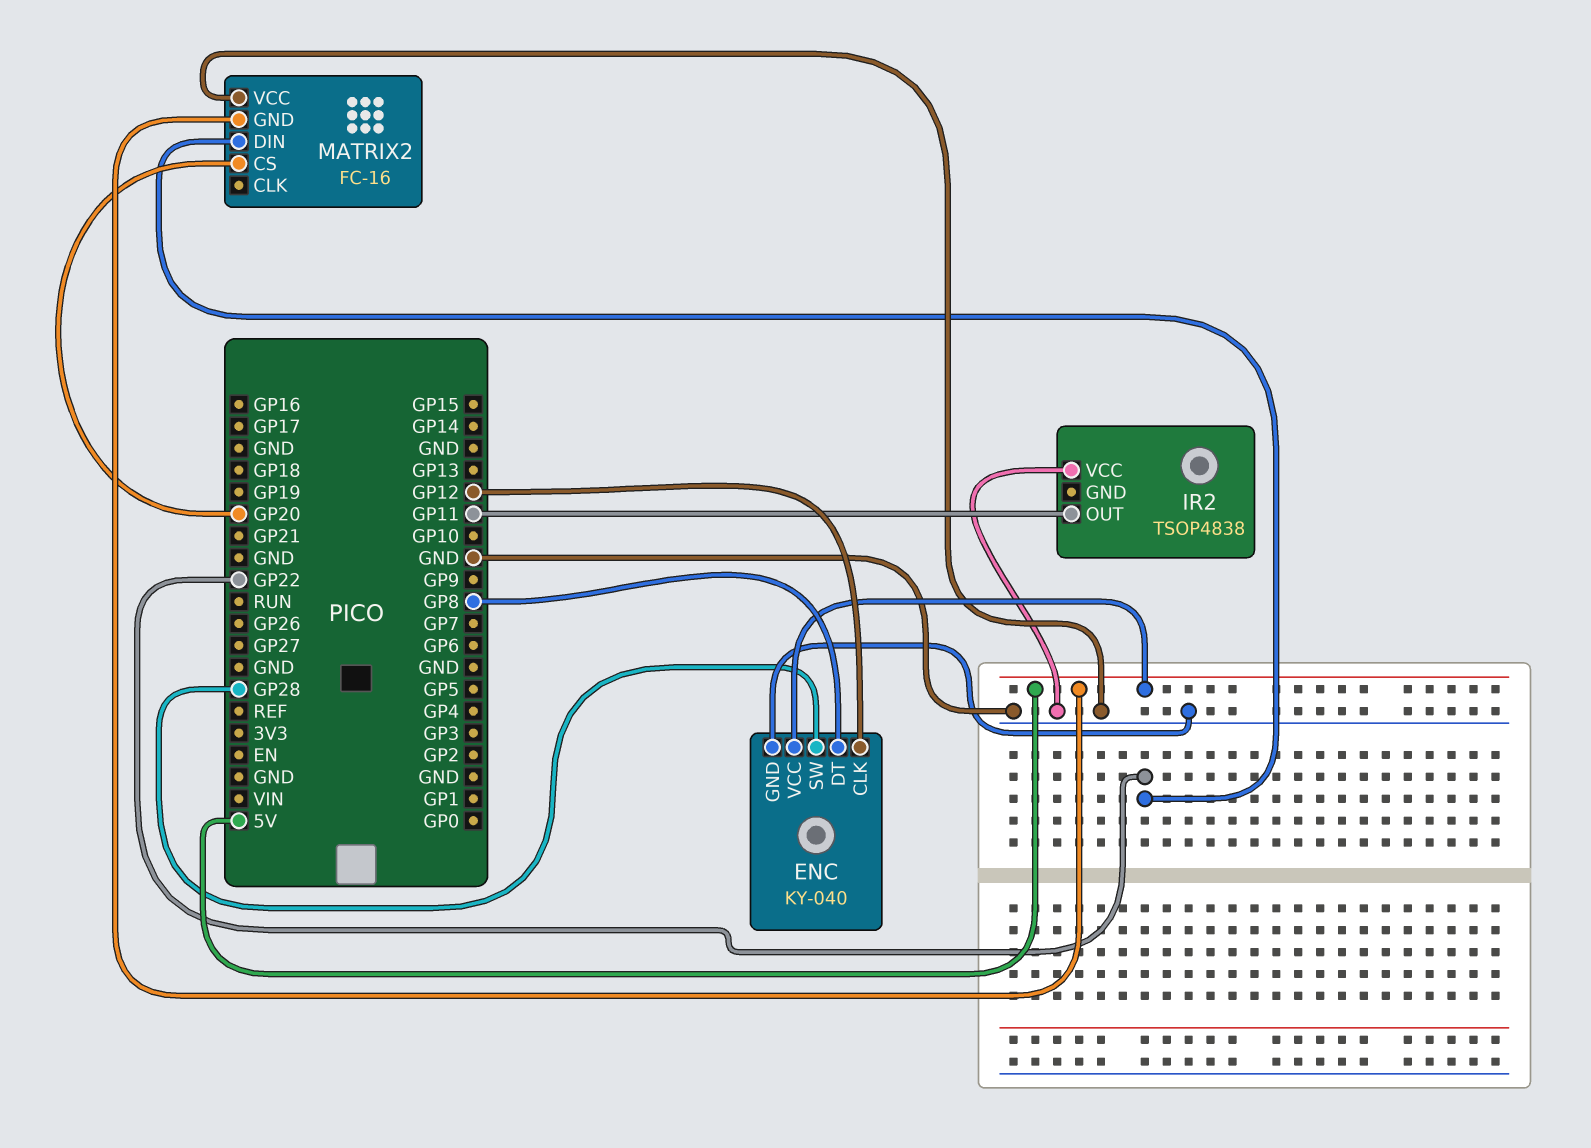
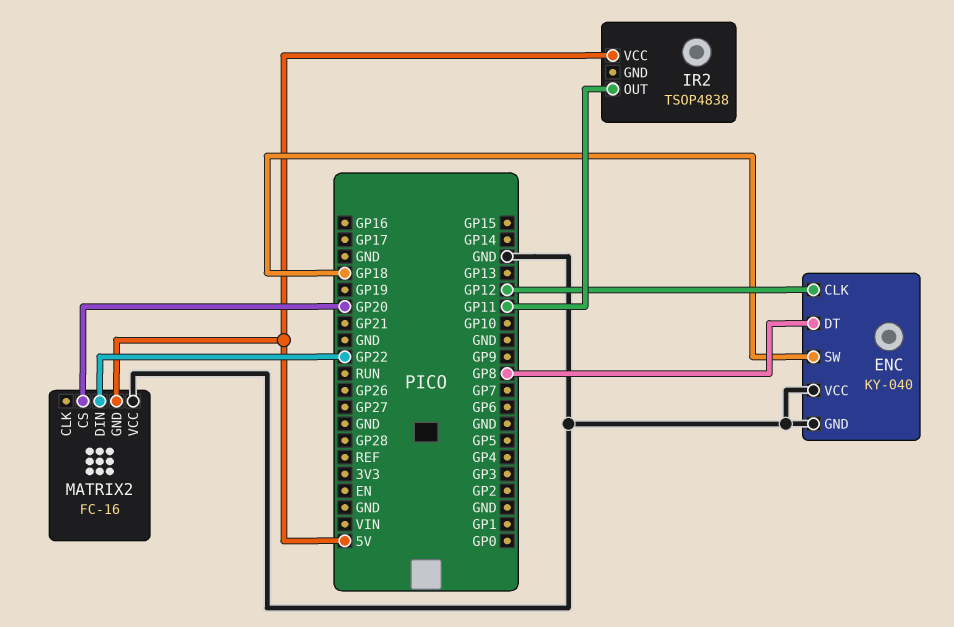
ENC pin SW: GP28 -> GP18
ENC pin VCC: 5V -> GND
IR2 pin VCC: GND -> 5V

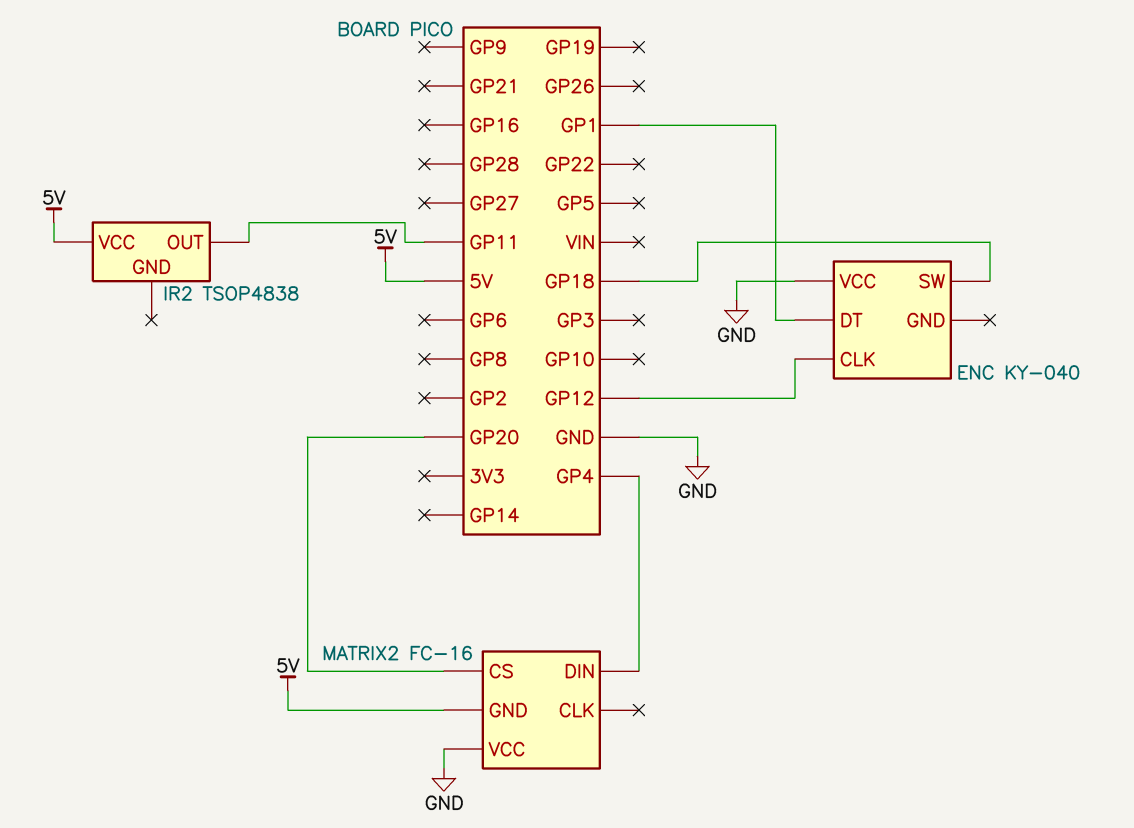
ENC pin DT: GP8 -> GP1
ENC pin GND: GND -> none
MATRIX2 pin DIN: GP22 -> GP4

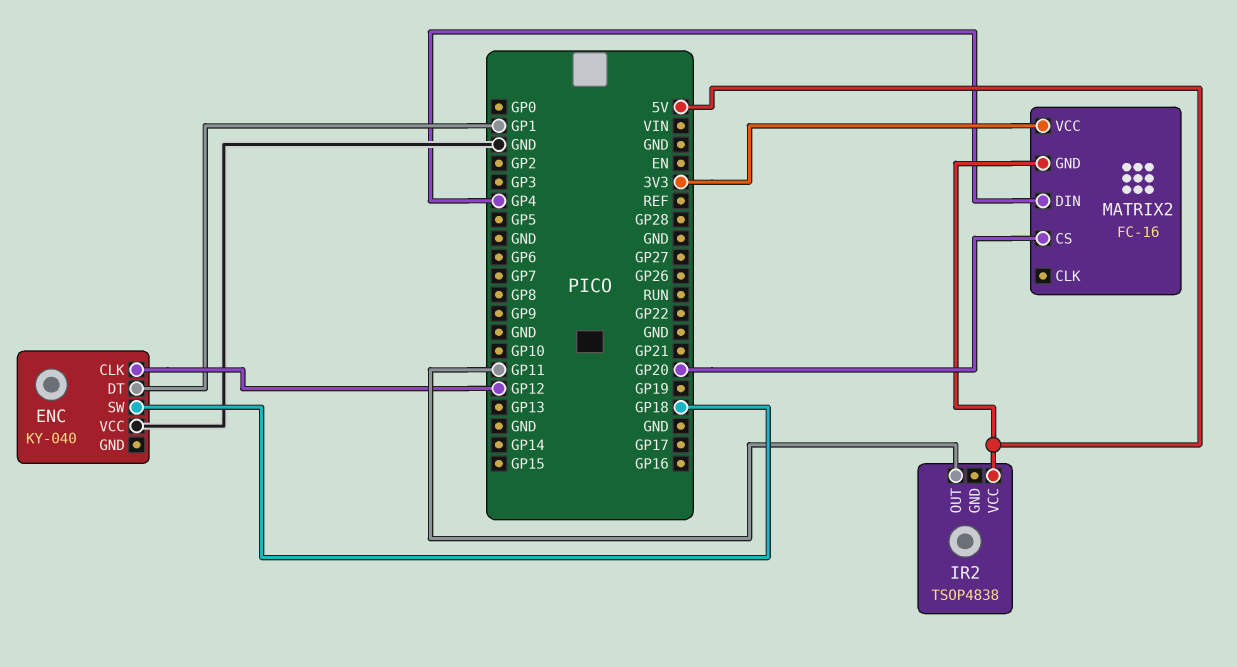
MATRIX2 pin VCC: GND -> 3V3

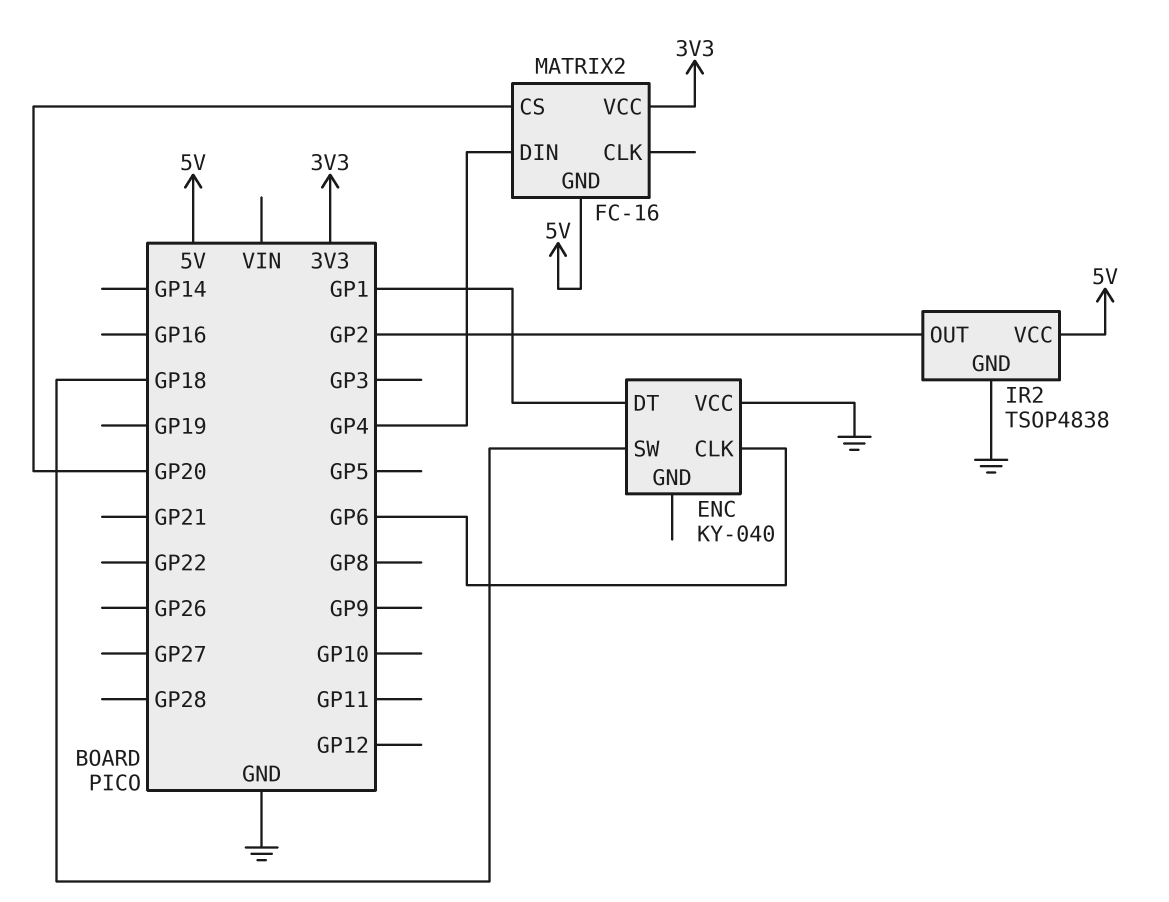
ENC pin CLK: GP12 -> GP6
IR2 pin GND: none -> GND
IR2 pin OUT: GP11 -> GP2

